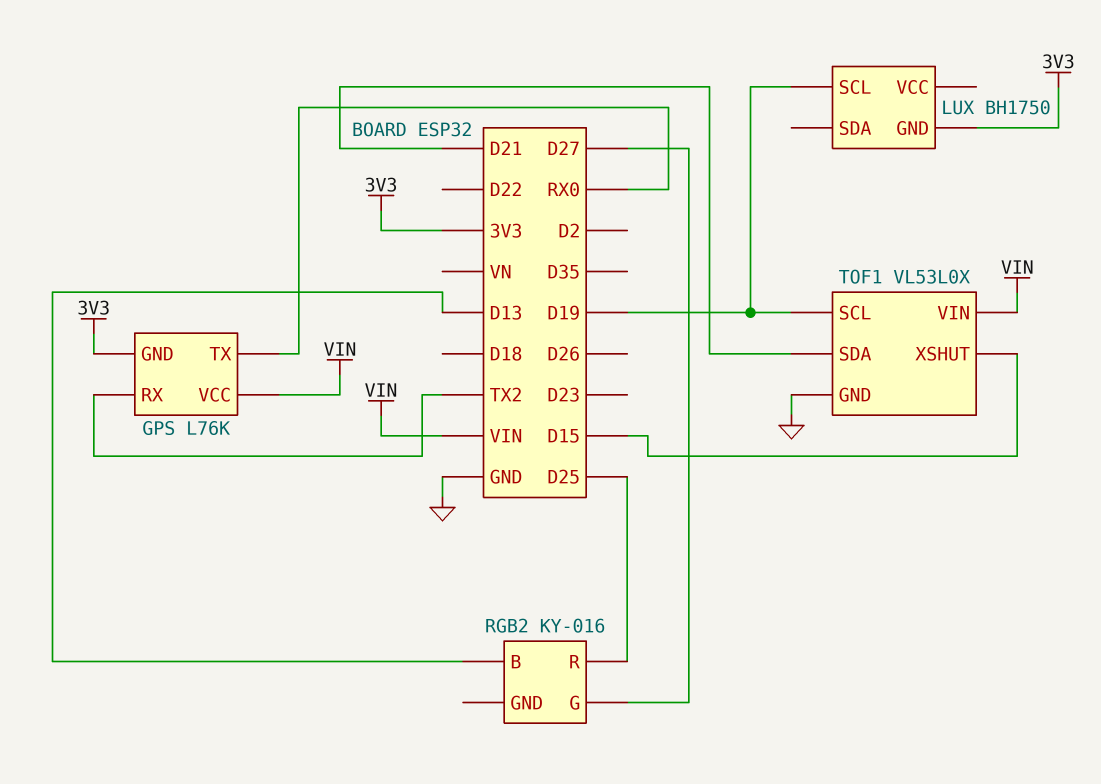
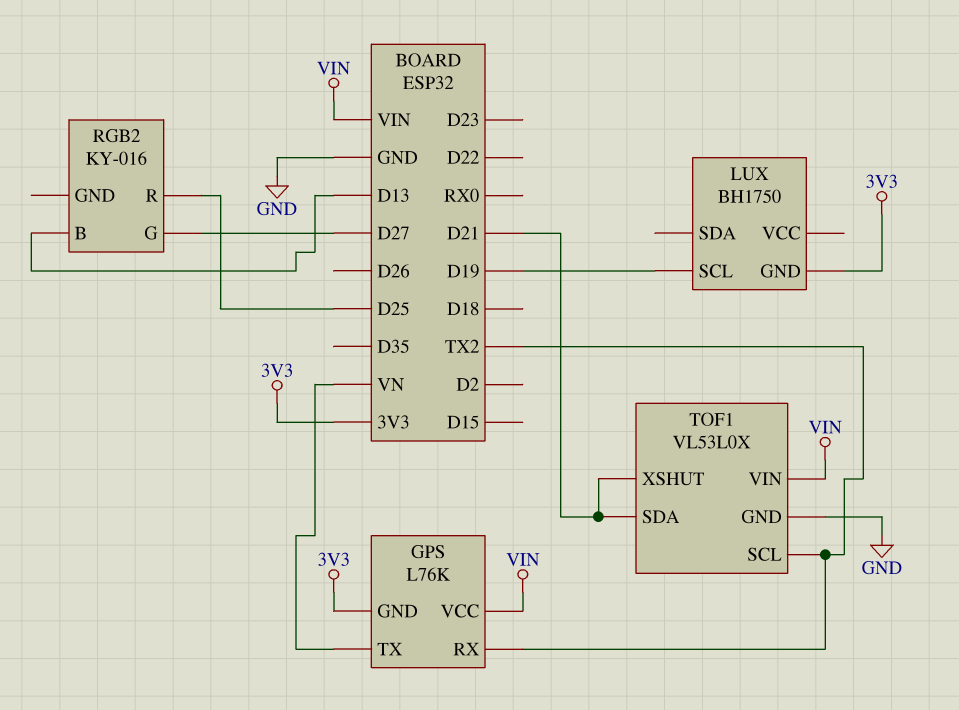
GPS pin TX: RX0 -> VN
TOF1 pin SCL: D19 -> TX2
TOF1 pin XSHUT: D15 -> D21

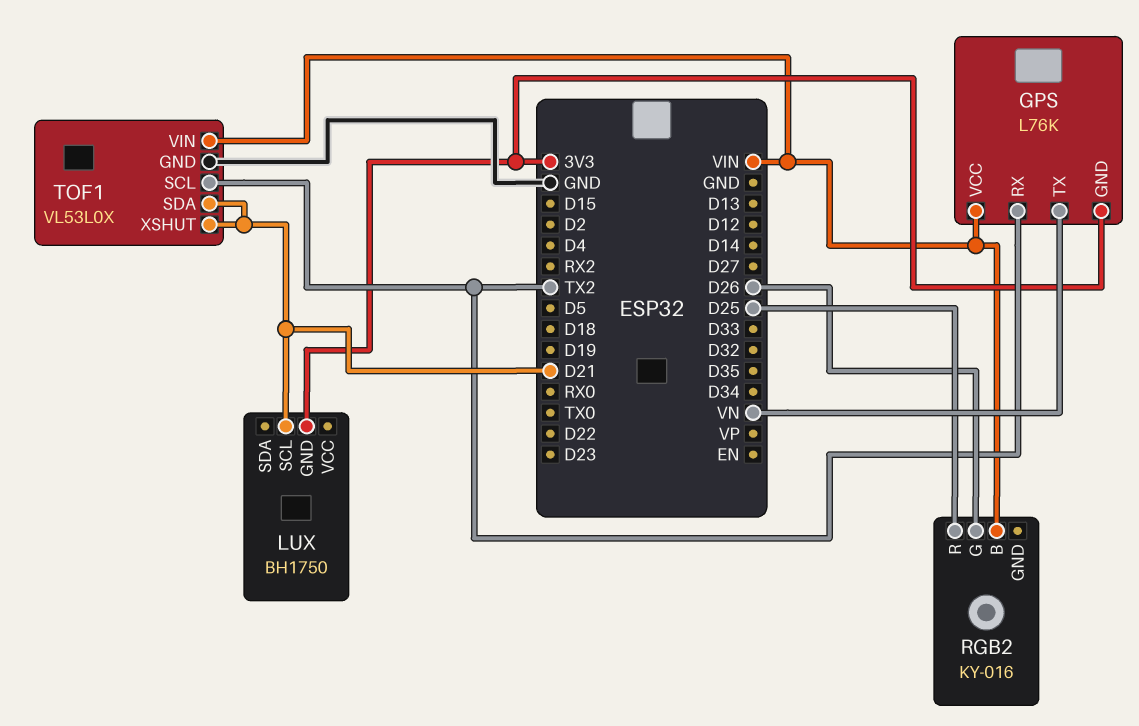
LUX pin SCL: D19 -> D21
RGB2 pin B: D13 -> VIN
RGB2 pin G: D27 -> D26

